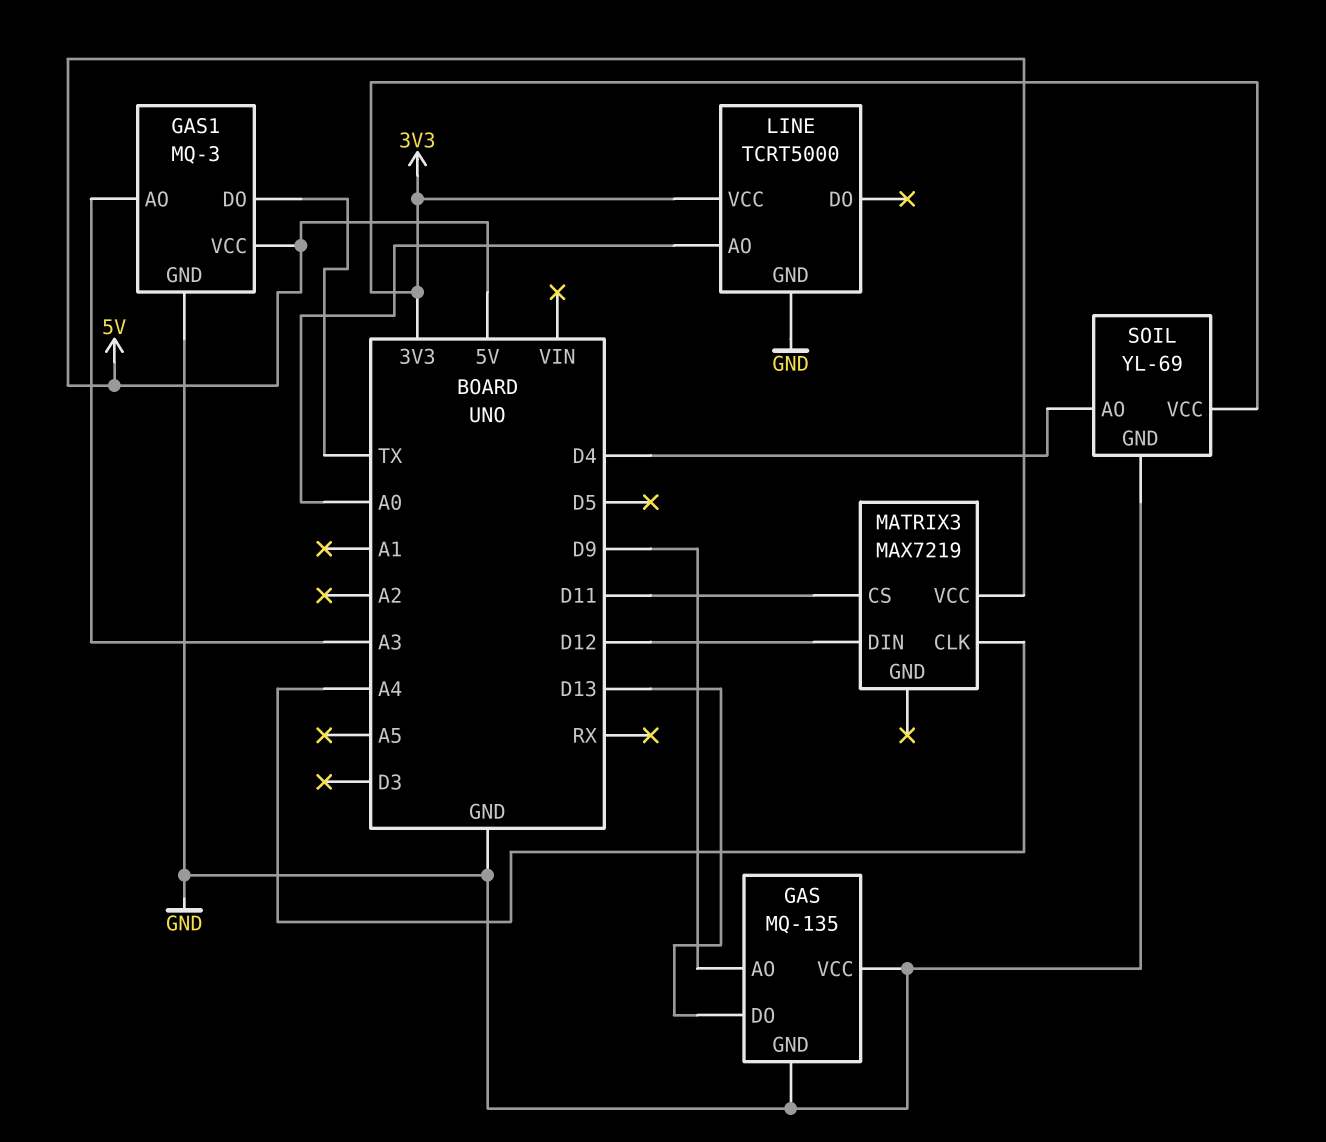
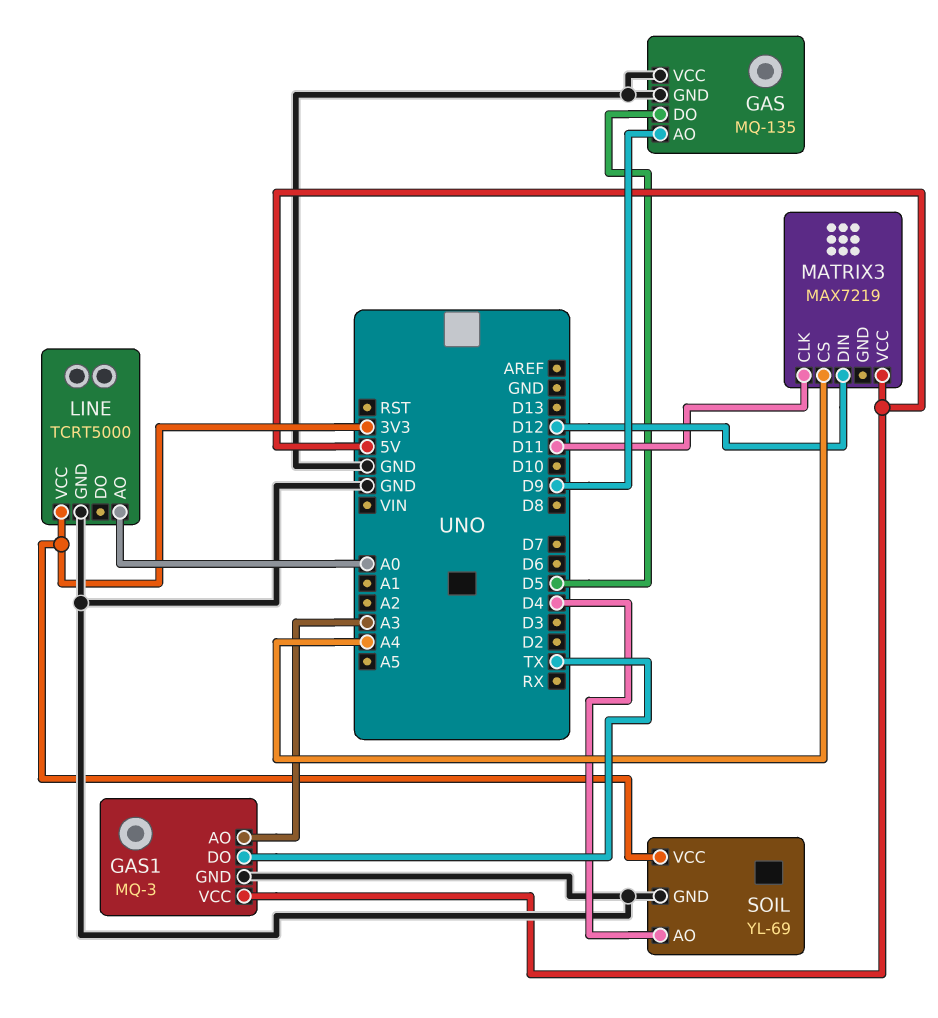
GAS pin DO: D13 -> D5
MATRIX3 pin CLK: A4 -> D11
MATRIX3 pin CS: D11 -> A4

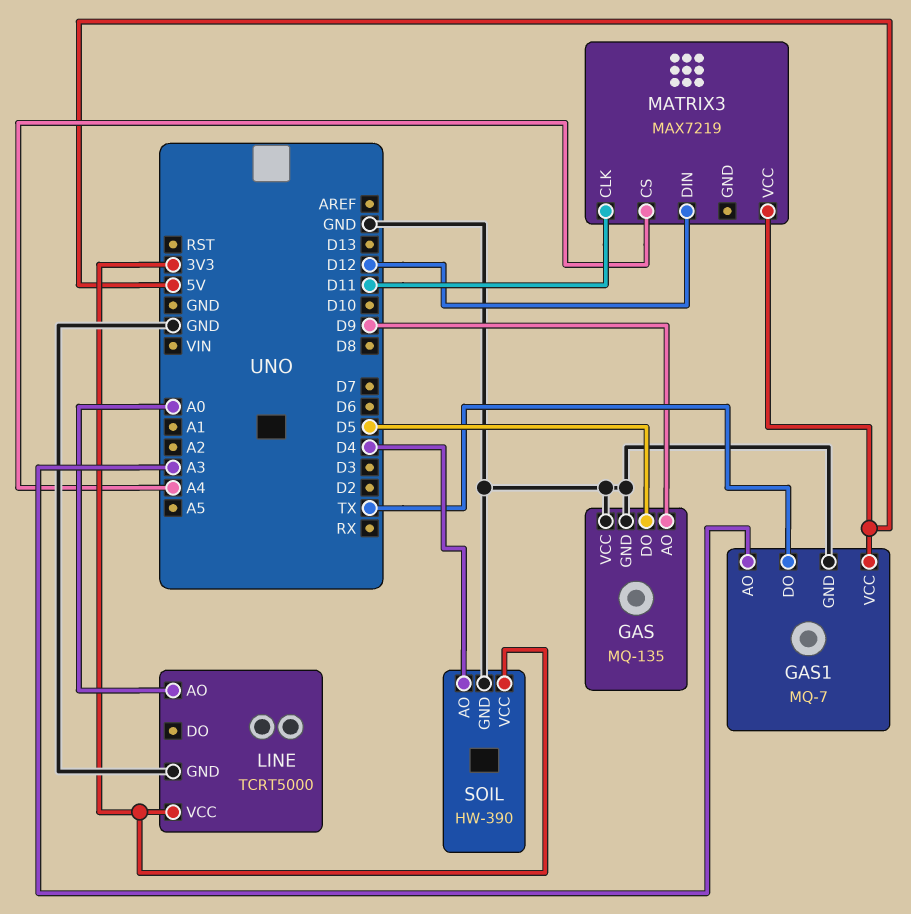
GAS1: MQ-3 -> MQ-7
SOIL: YL-69 -> HW-390

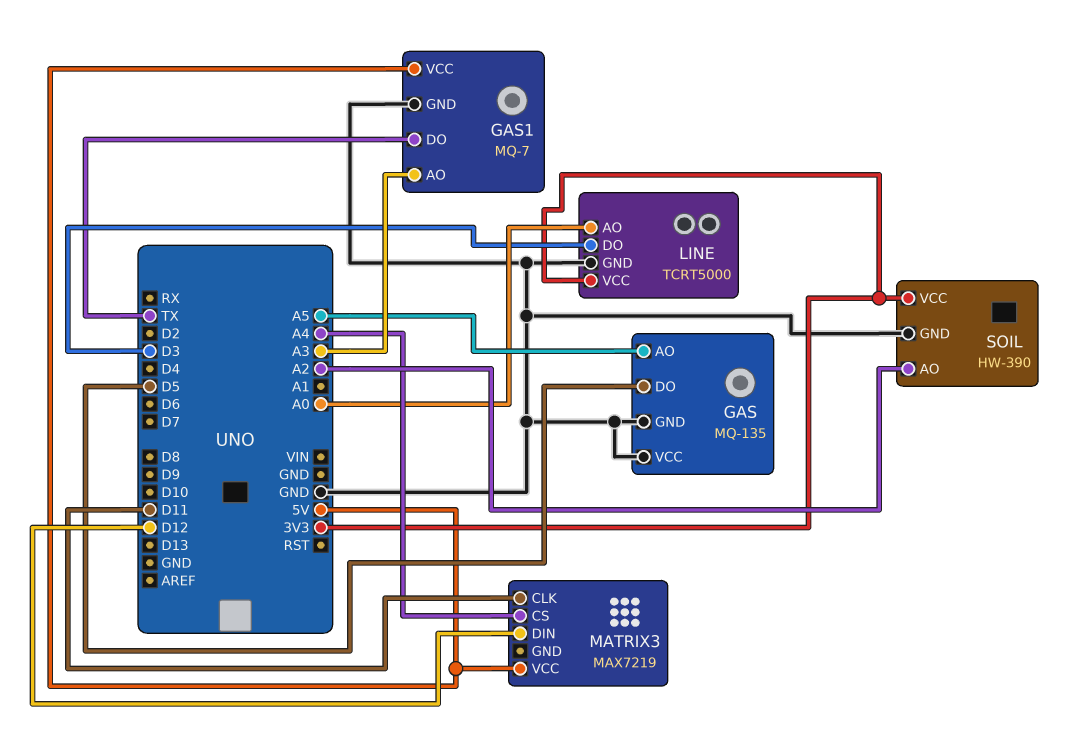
GAS pin AO: D9 -> A5
LINE pin DO: none -> D3
SOIL pin AO: D4 -> A2

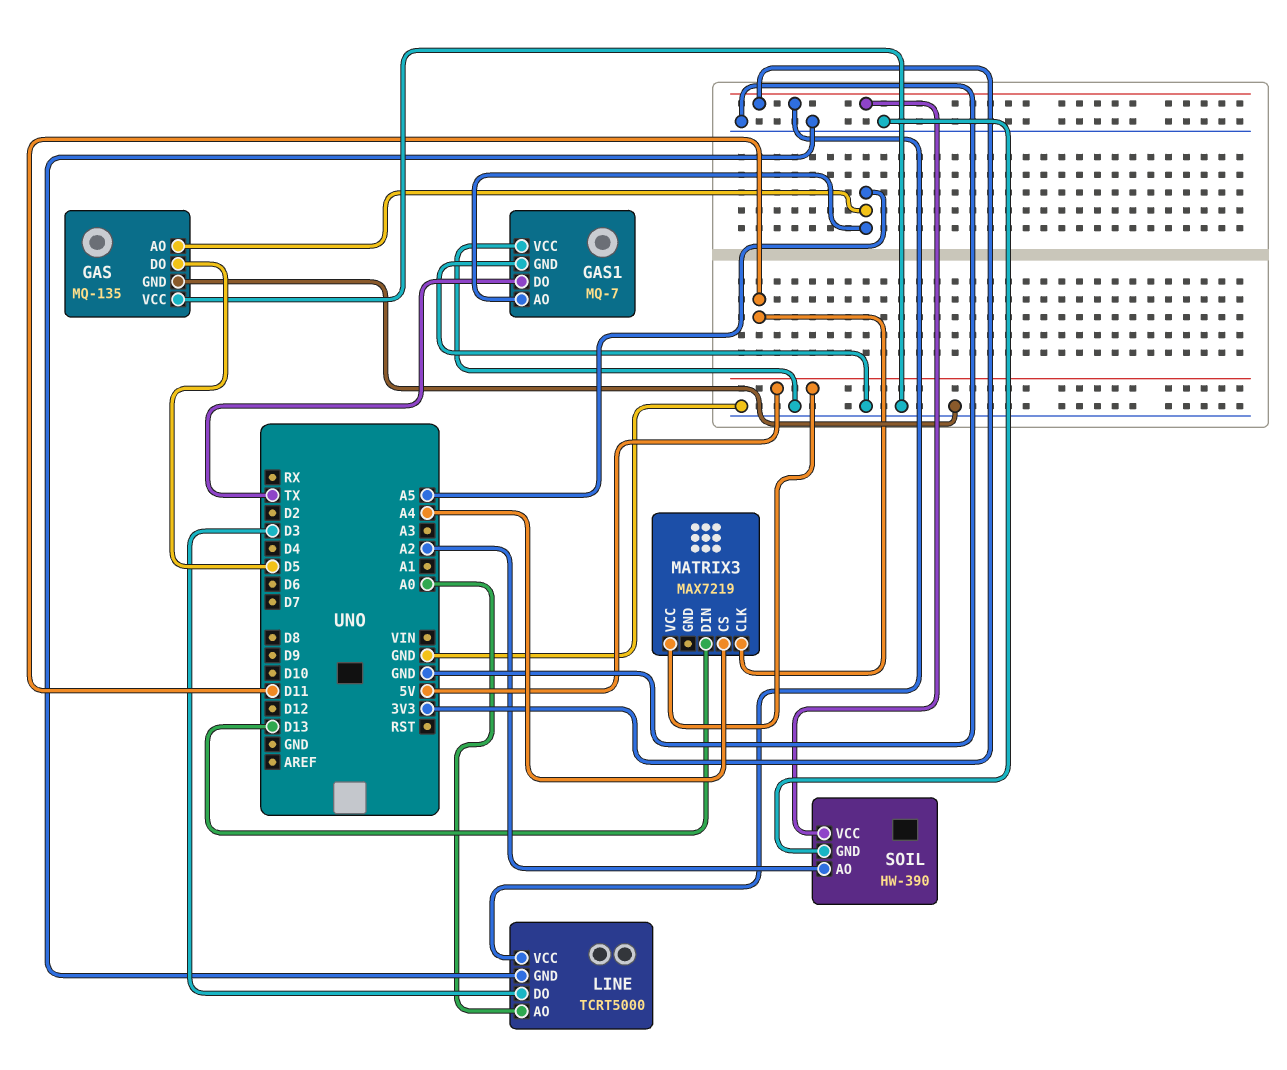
GAS1 pin AO: A3 -> A5
GAS1 pin VCC: 5V -> GND
MATRIX3 pin DIN: D12 -> D13

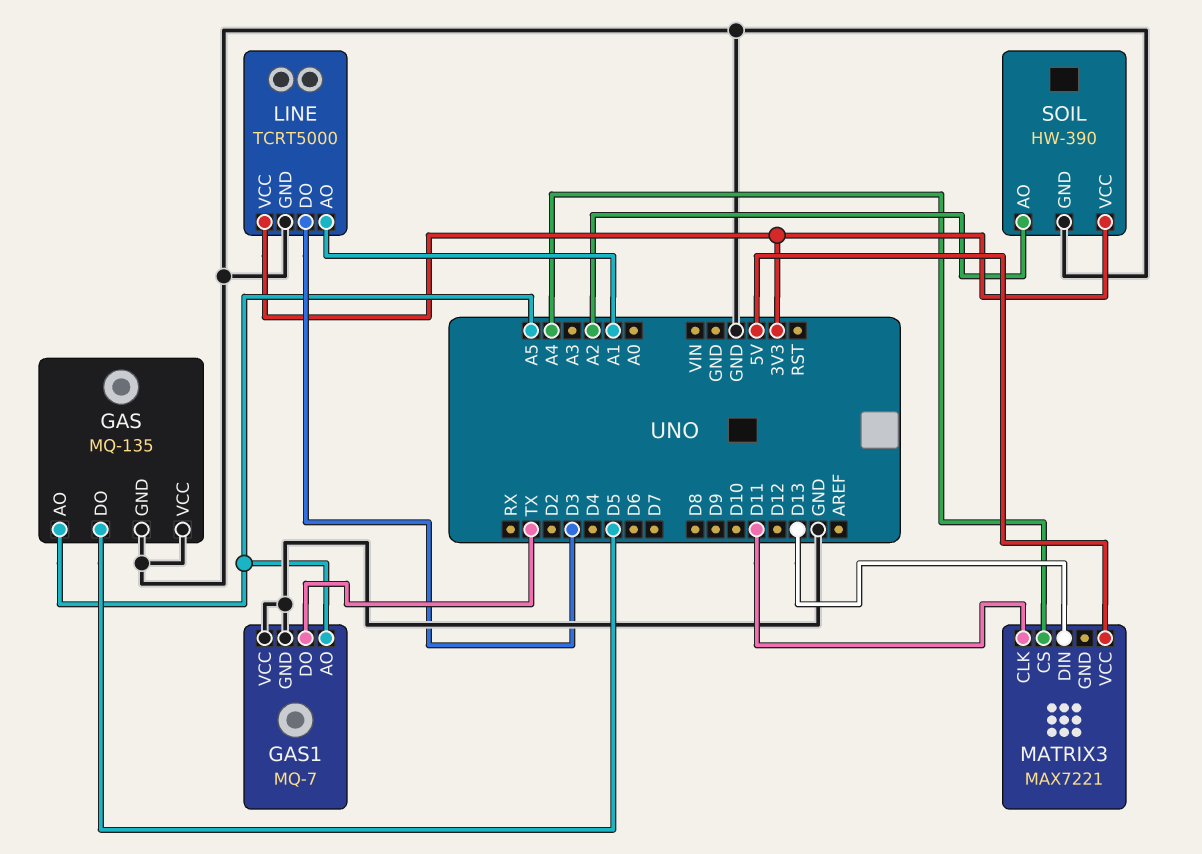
LINE pin AO: A0 -> A1
MATRIX3: MAX7219 -> MAX7221

